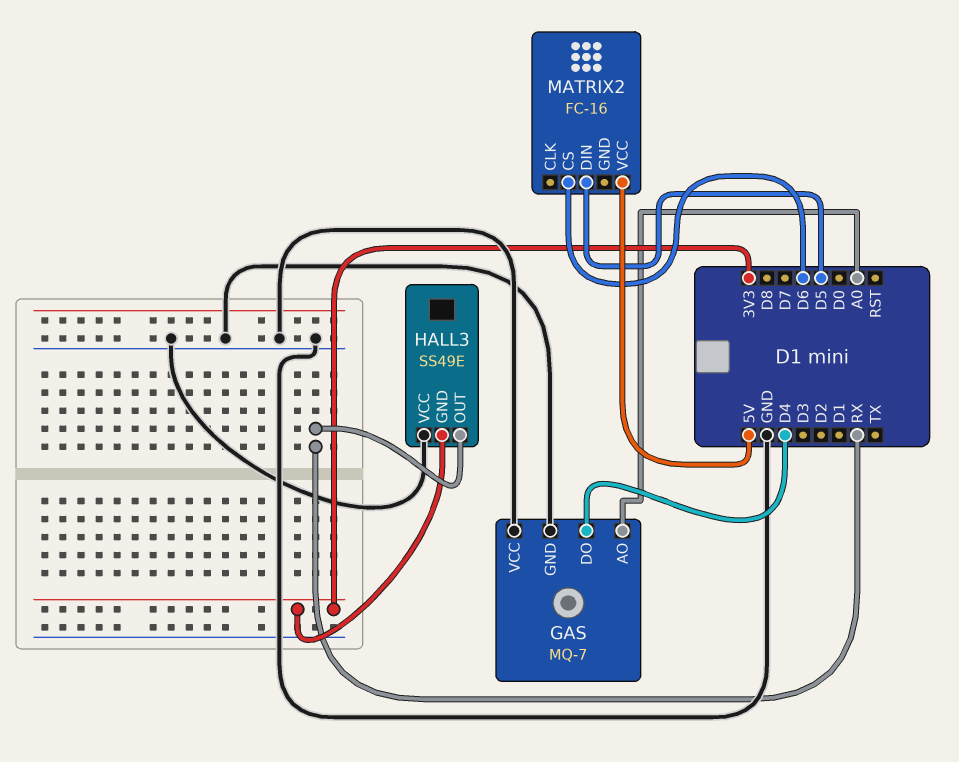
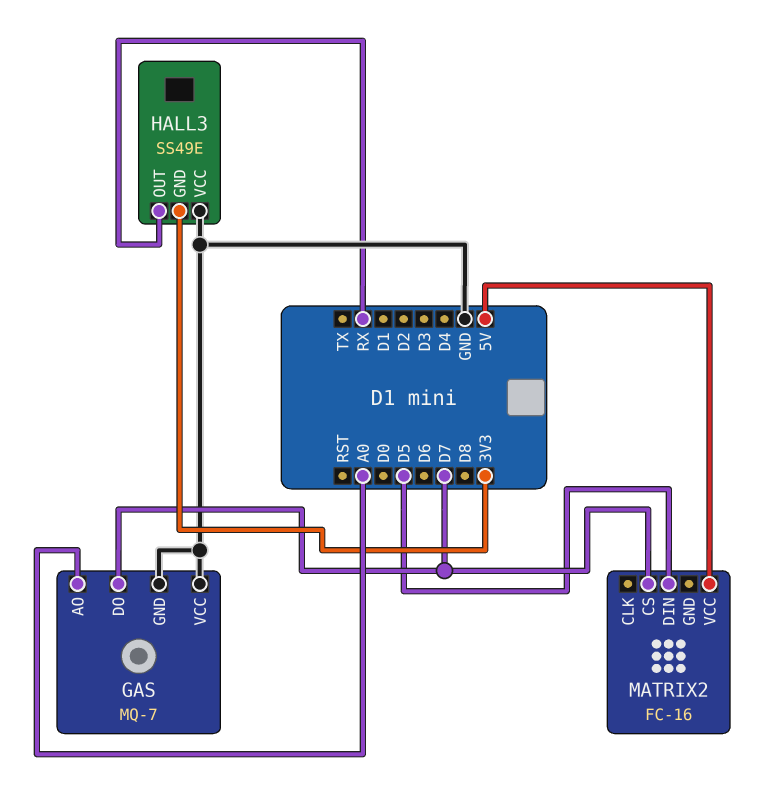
GAS pin DO: D4 -> D7
MATRIX2 pin CS: D6 -> D7

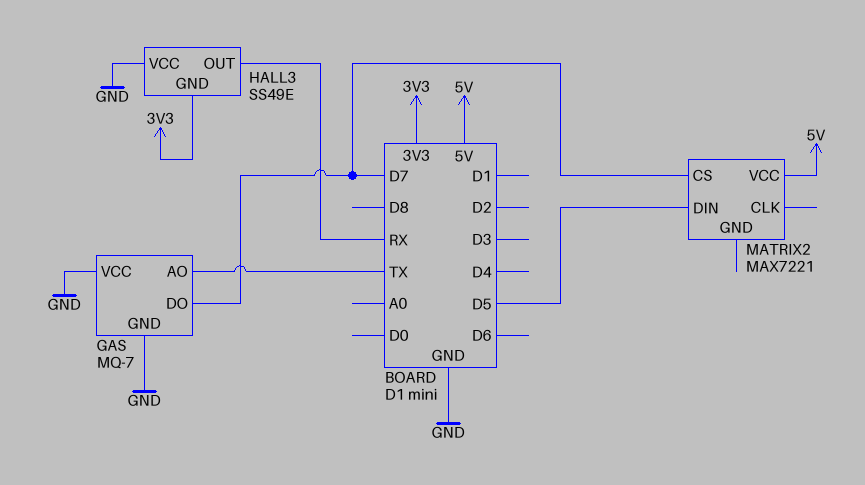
GAS pin AO: A0 -> TX
MATRIX2: FC-16 -> MAX7221

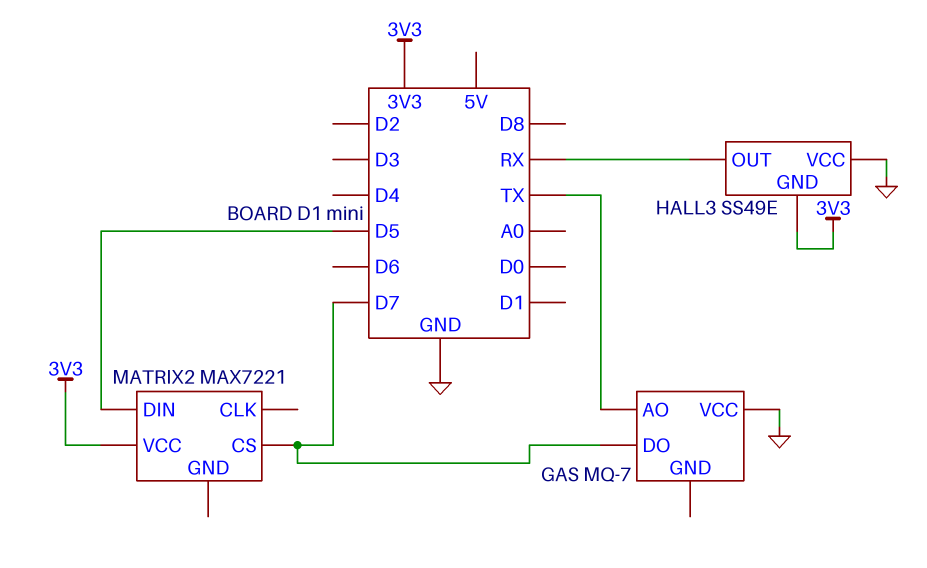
GAS pin GND: GND -> none
MATRIX2 pin VCC: 5V -> 3V3

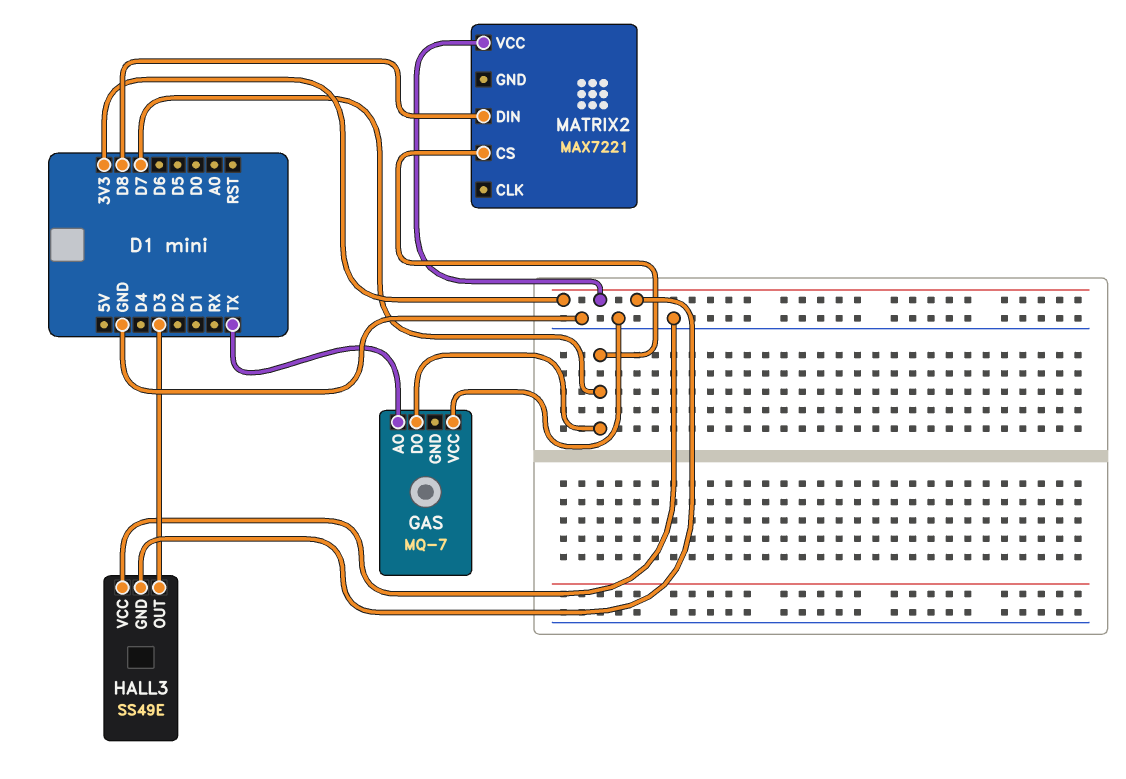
HALL3 pin OUT: RX -> D3
MATRIX2 pin DIN: D5 -> D8

